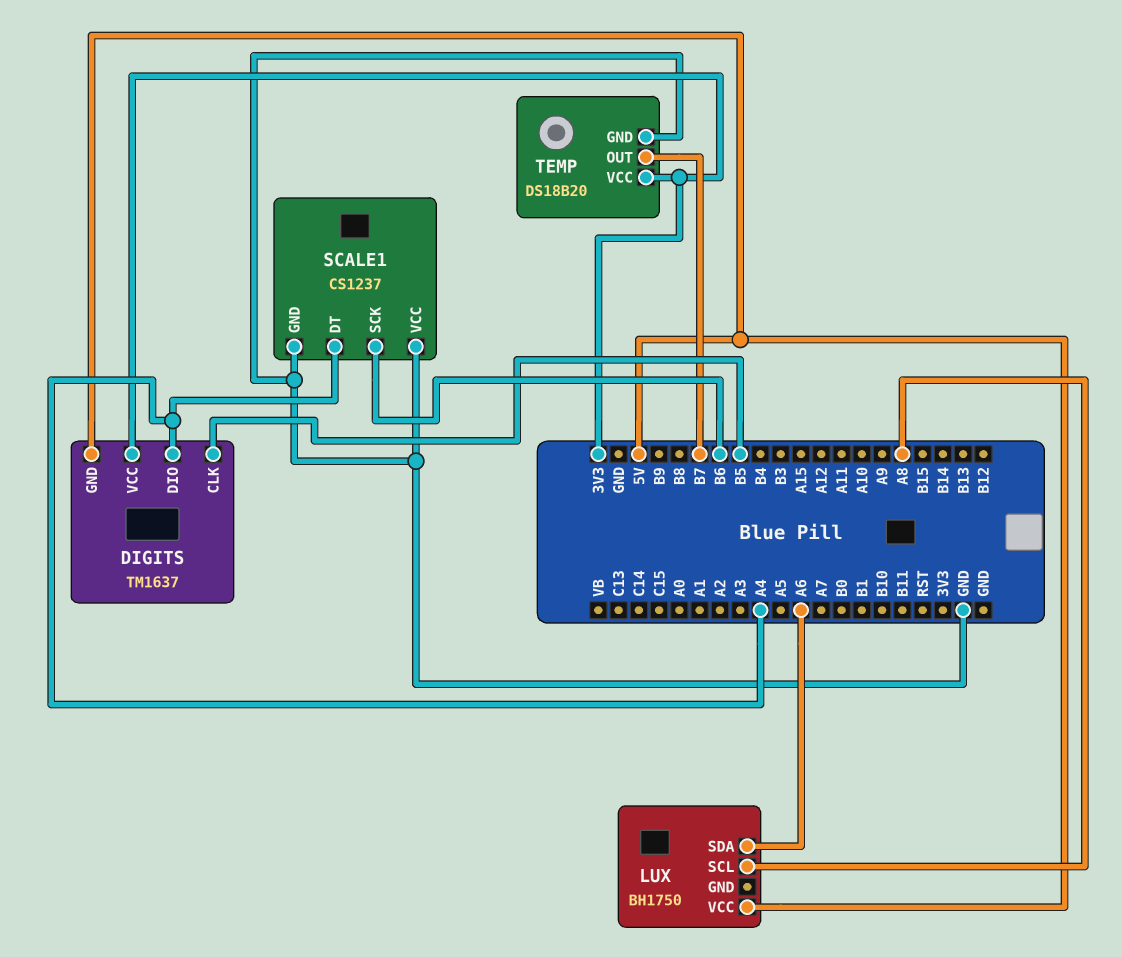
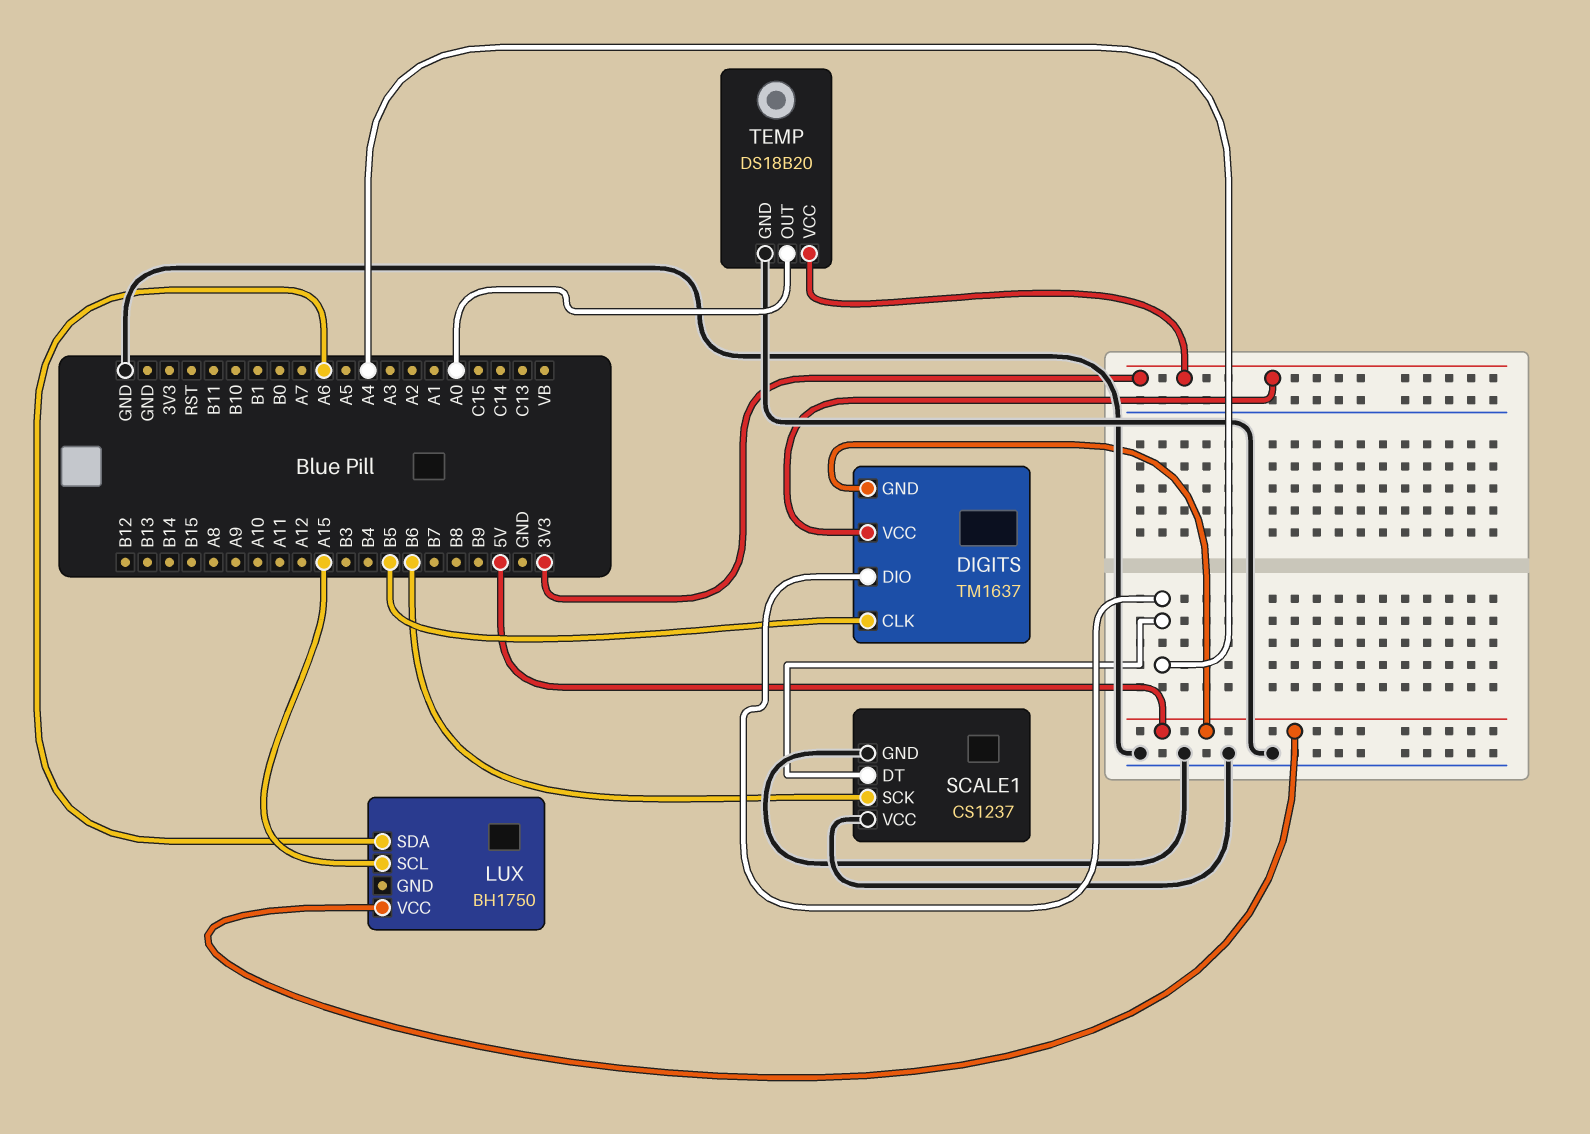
LUX pin SCL: A8 -> A15
TEMP pin OUT: B7 -> A0

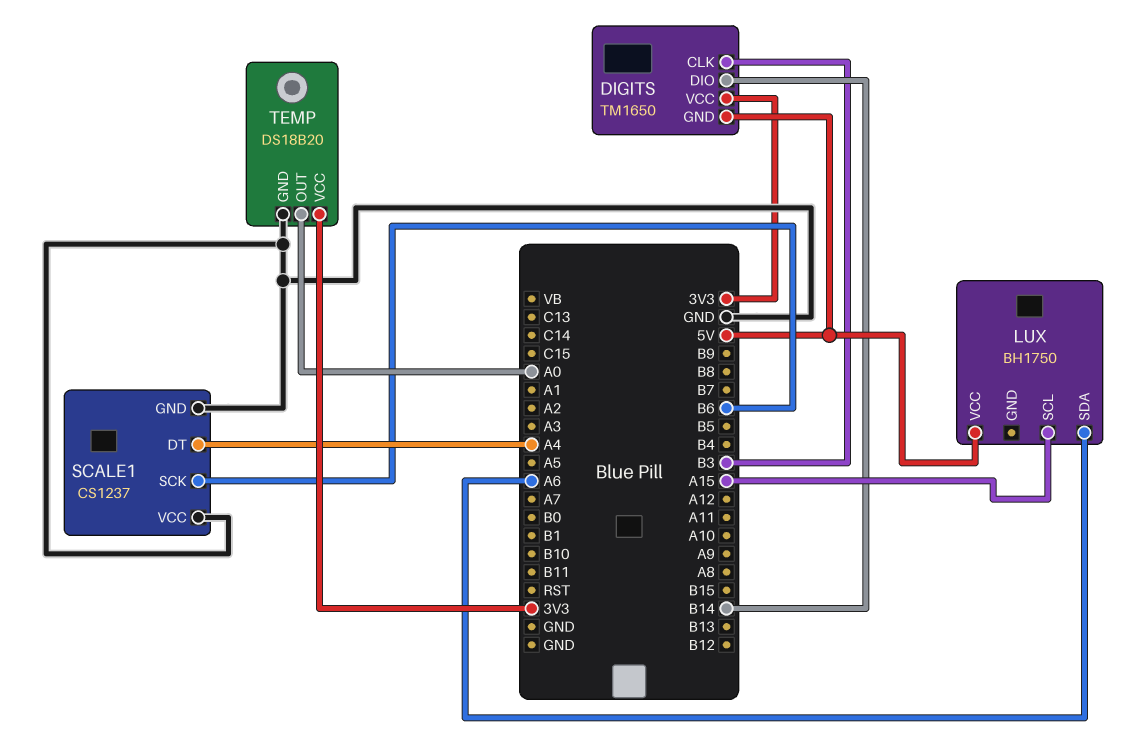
DIGITS: TM1637 -> TM1650
DIGITS pin CLK: B5 -> B3
DIGITS pin DIO: A4 -> B14

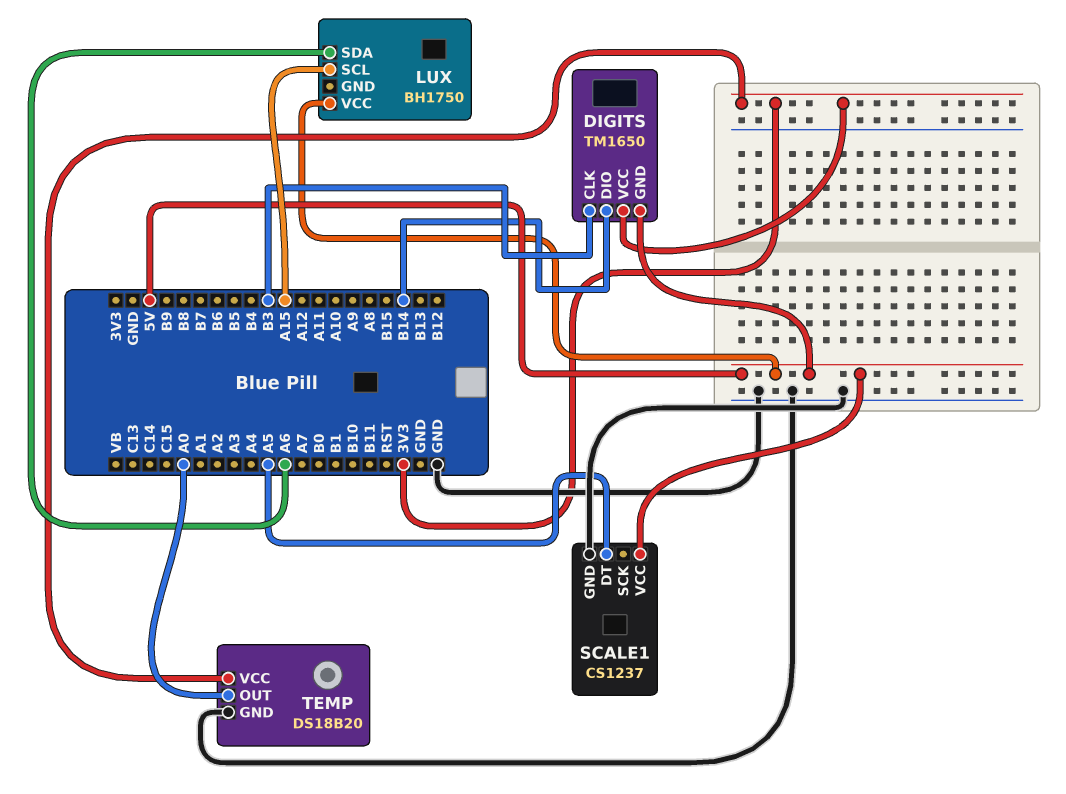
SCALE1 pin DT: A4 -> A5
SCALE1 pin SCK: B6 -> none
SCALE1 pin VCC: GND -> 5V

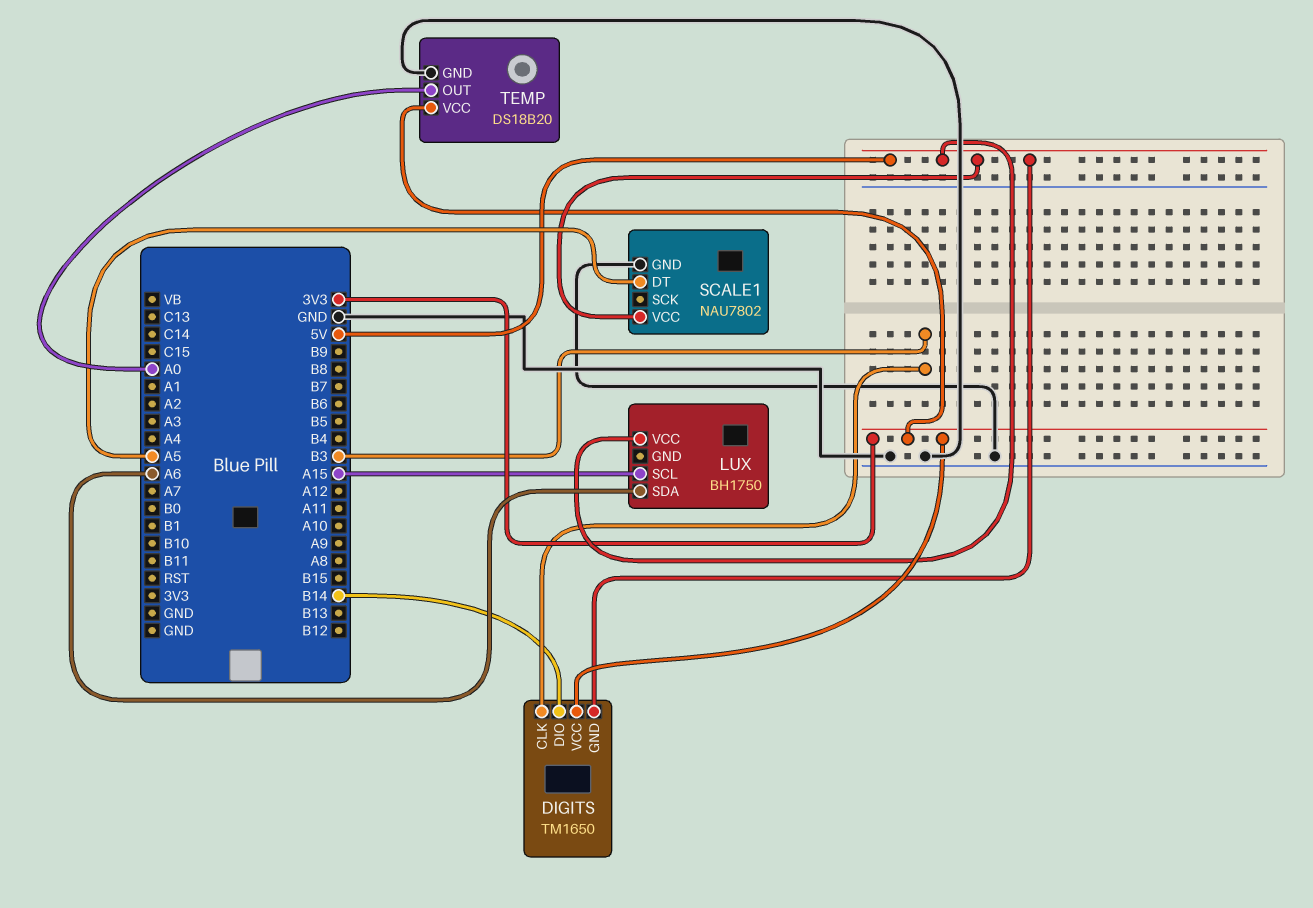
SCALE1: CS1237 -> NAU7802

